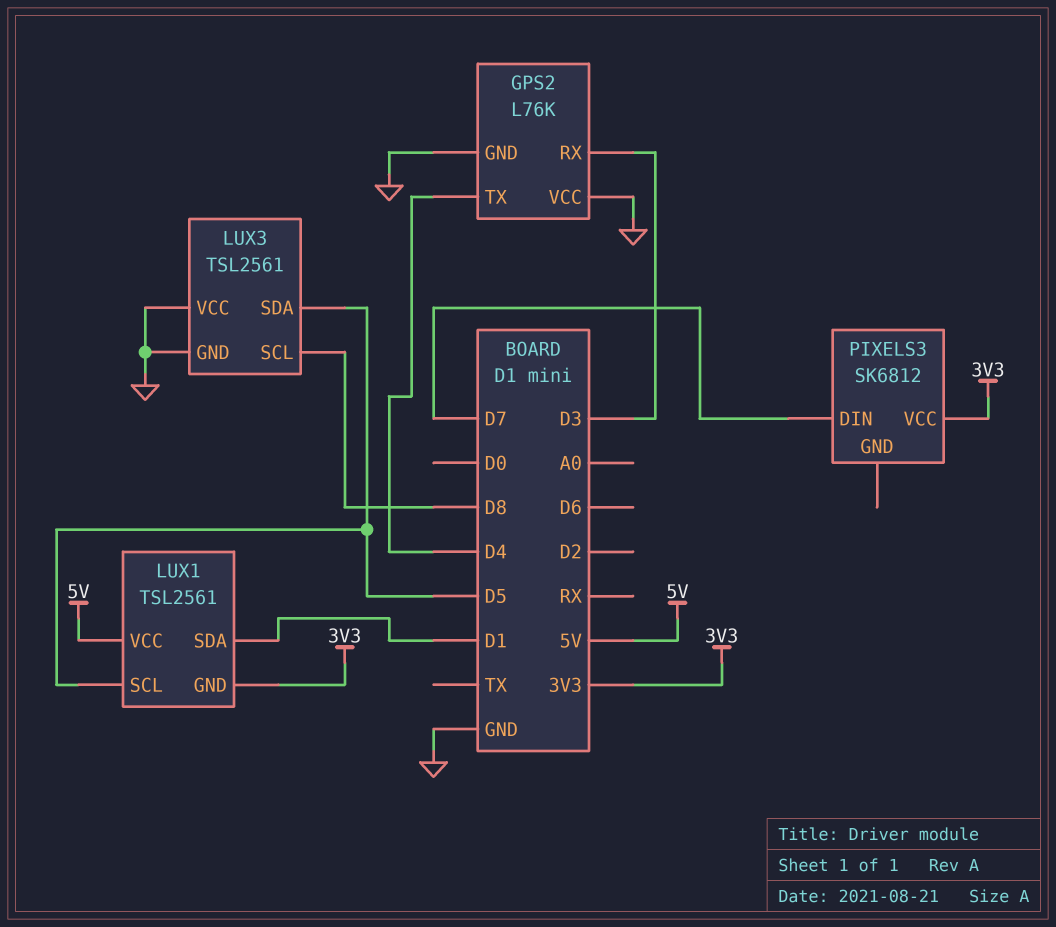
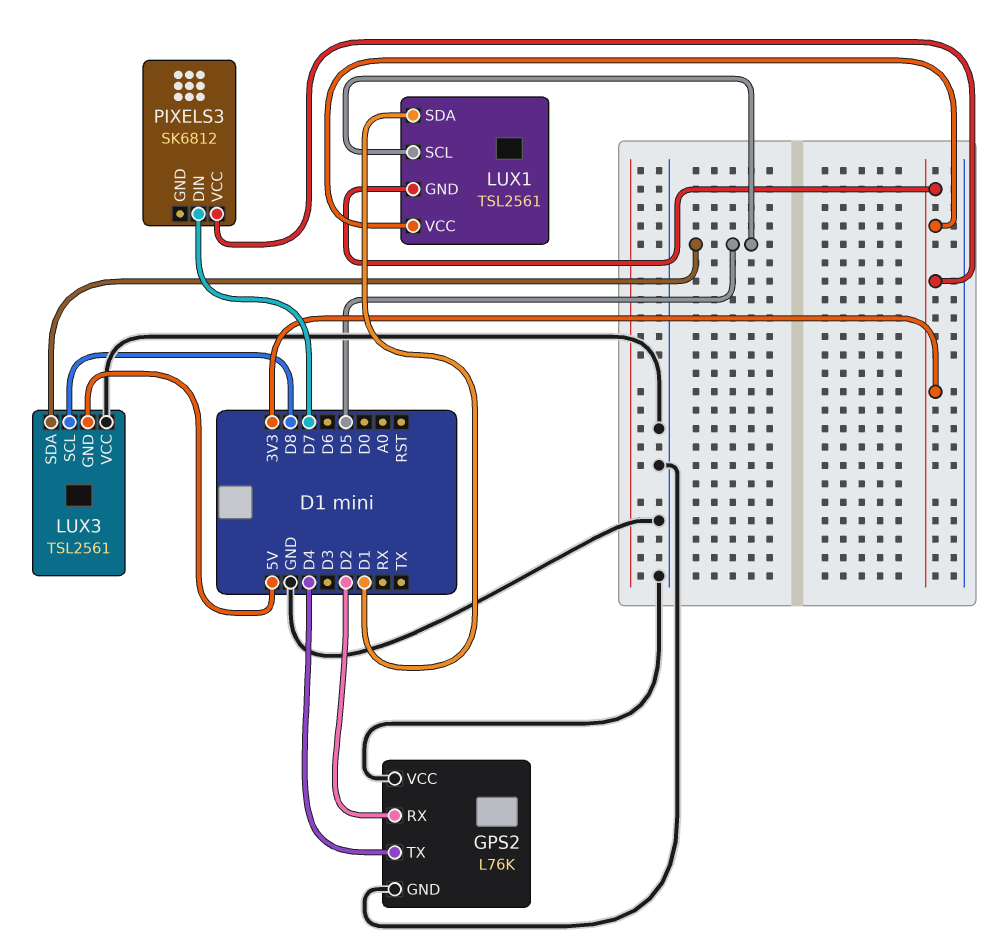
GPS2 pin RX: D3 -> D2
LUX1 pin VCC: 5V -> 3V3
LUX3 pin GND: GND -> 5V

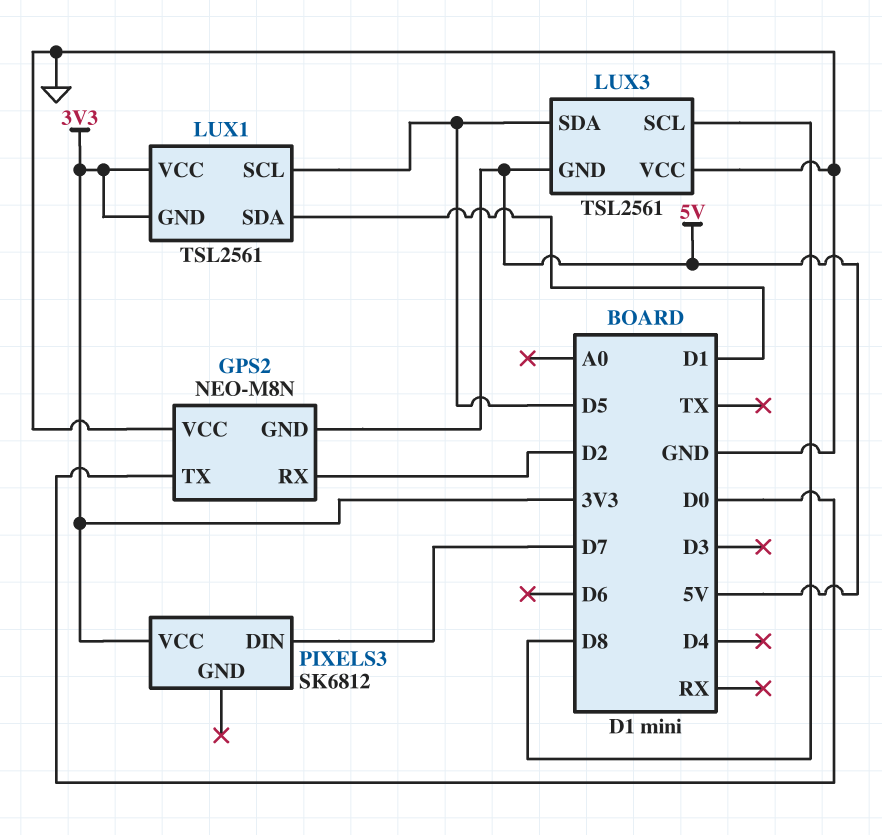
GPS2: L76K -> NEO-M8N
GPS2 pin GND: GND -> 5V
GPS2 pin TX: D4 -> D0

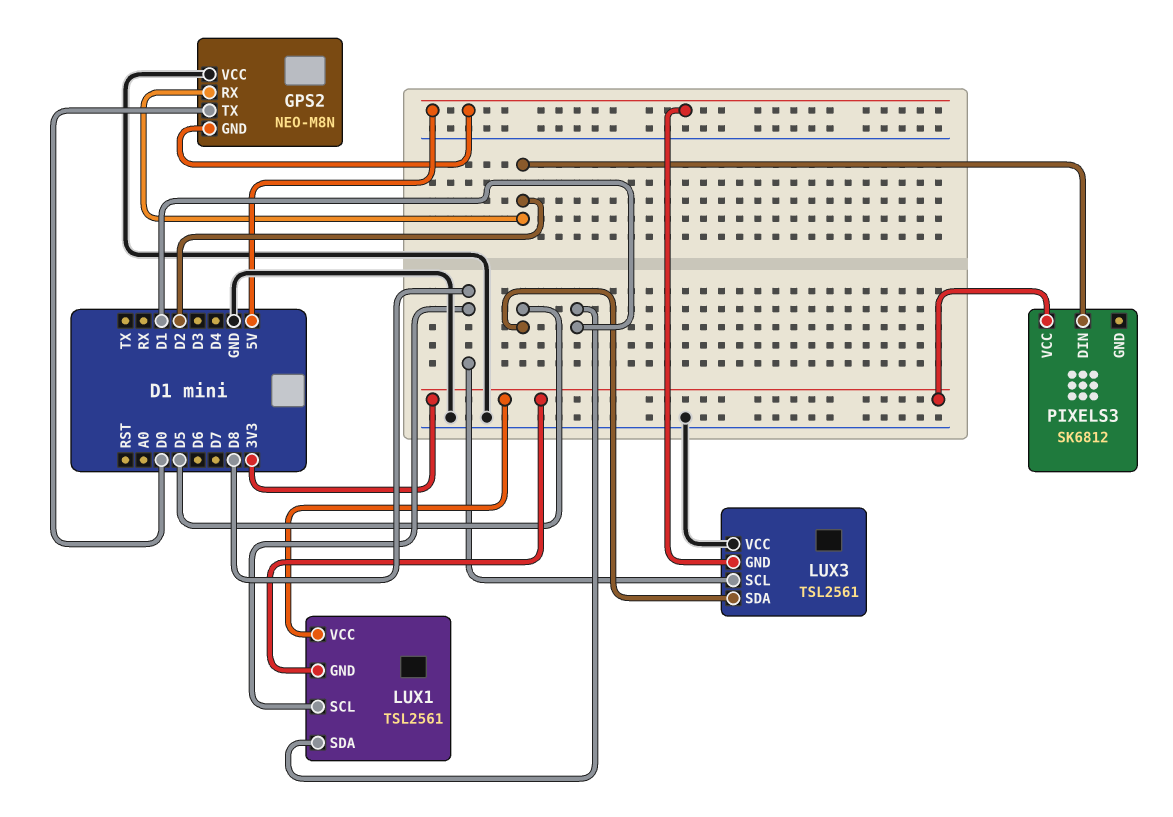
LUX1 pin SCL: D5 -> D8
PIXELS3 pin DIN: D7 -> D2

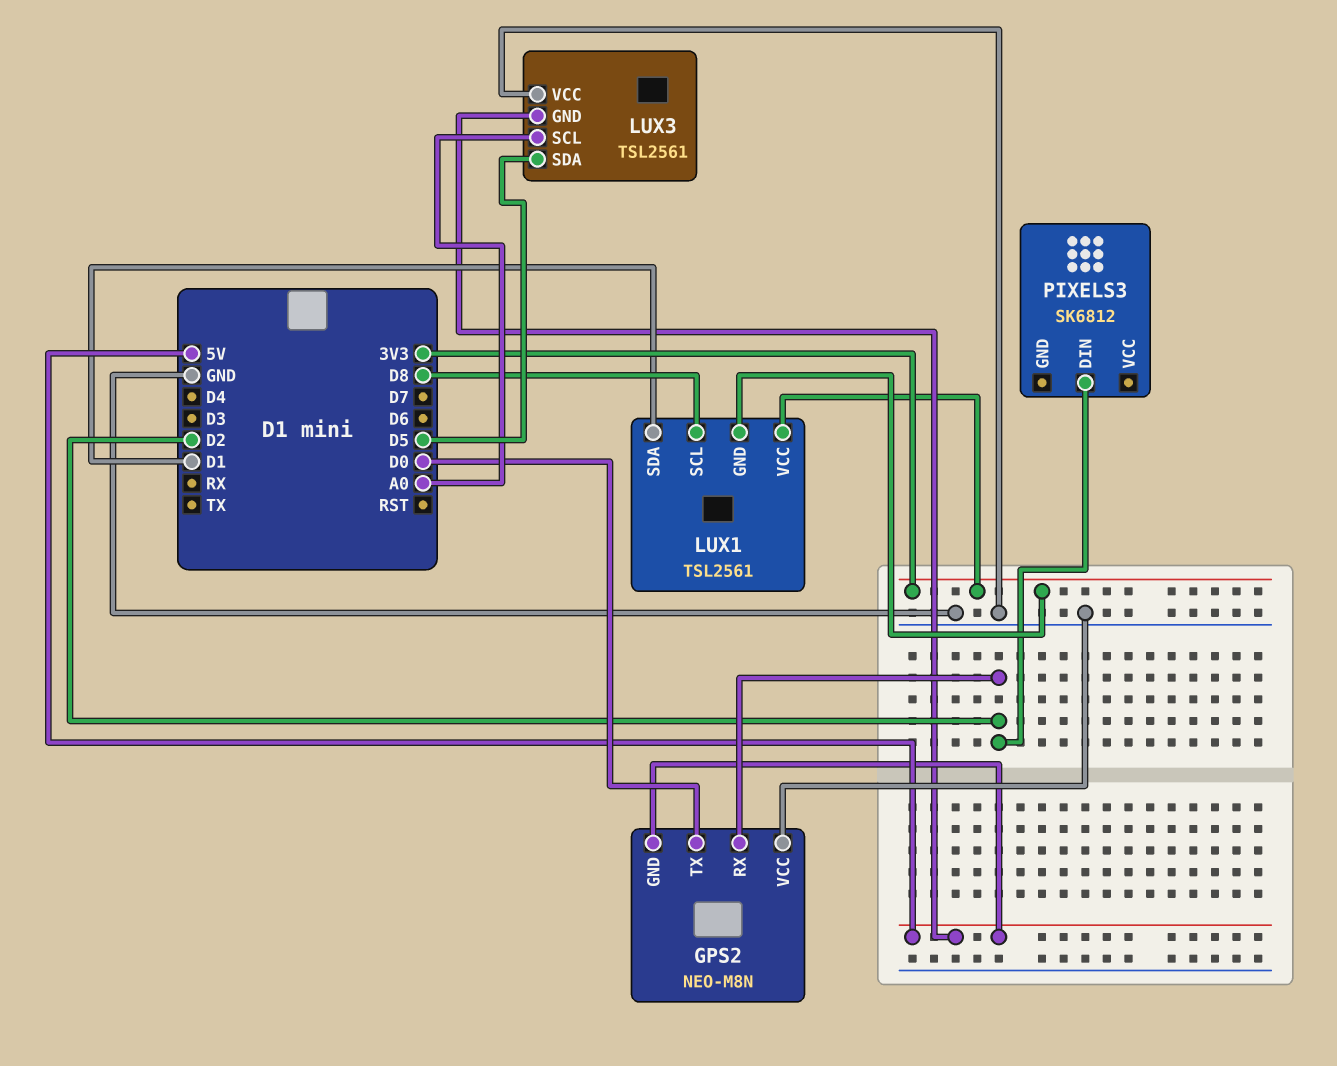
LUX3 pin SCL: D8 -> A0
PIXELS3 pin VCC: 3V3 -> none

